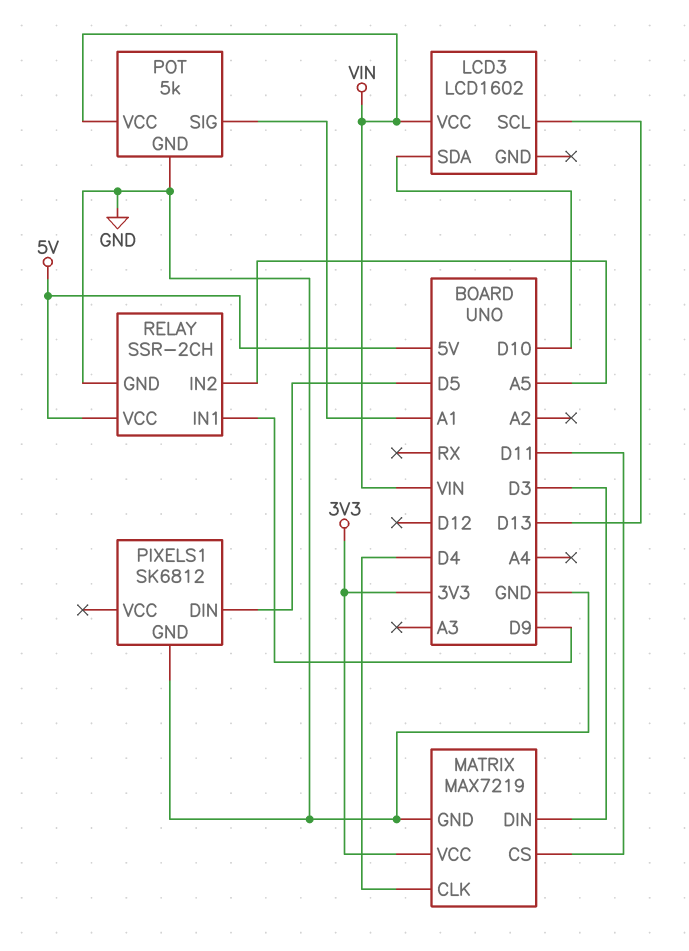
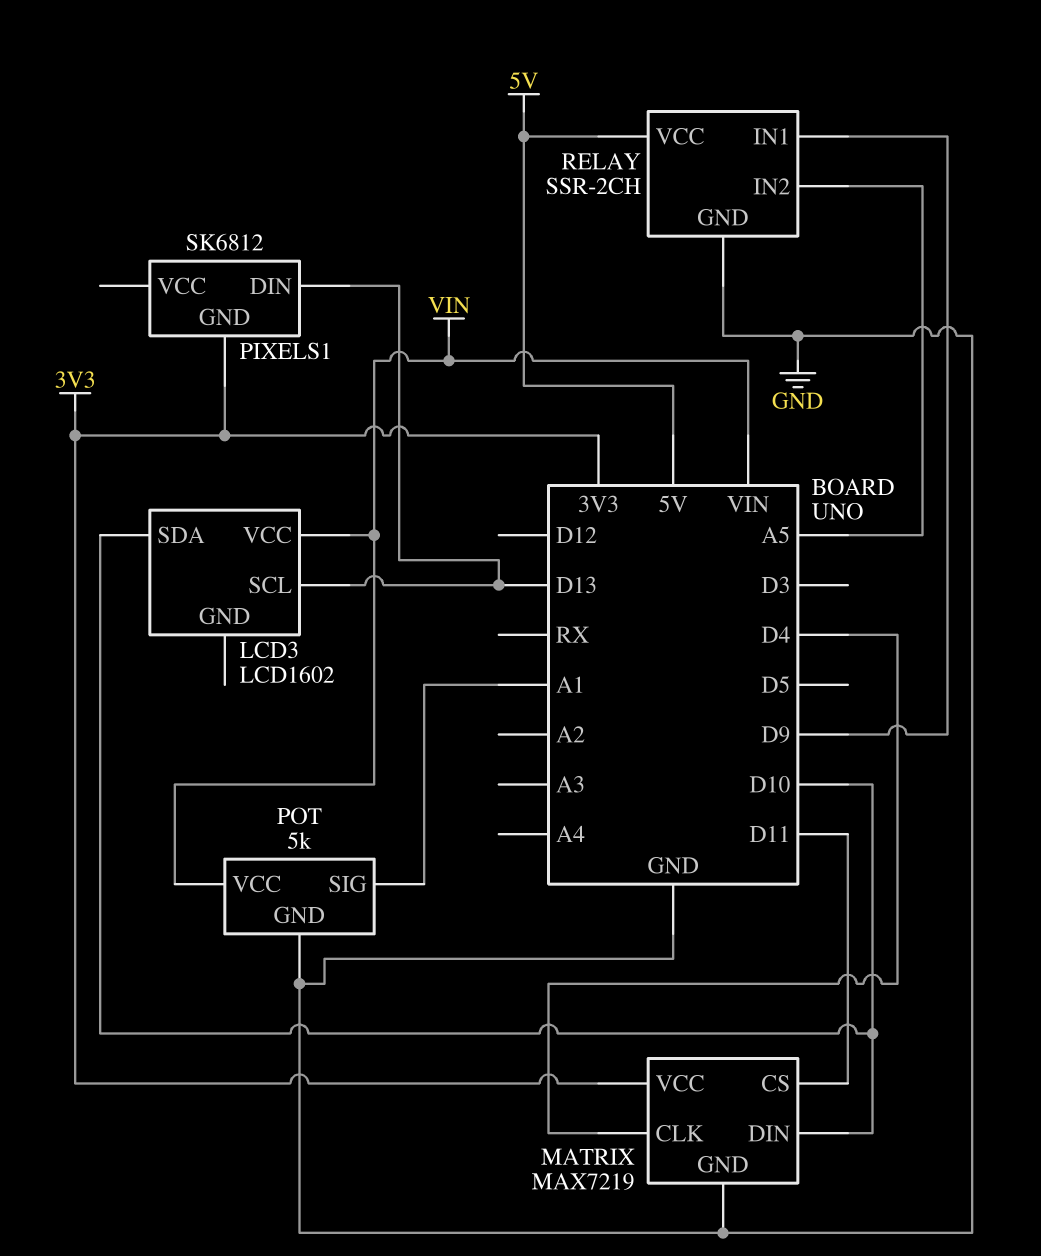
MATRIX pin DIN: D3 -> D10
PIXELS1 pin DIN: D5 -> D13
PIXELS1 pin GND: GND -> 3V3

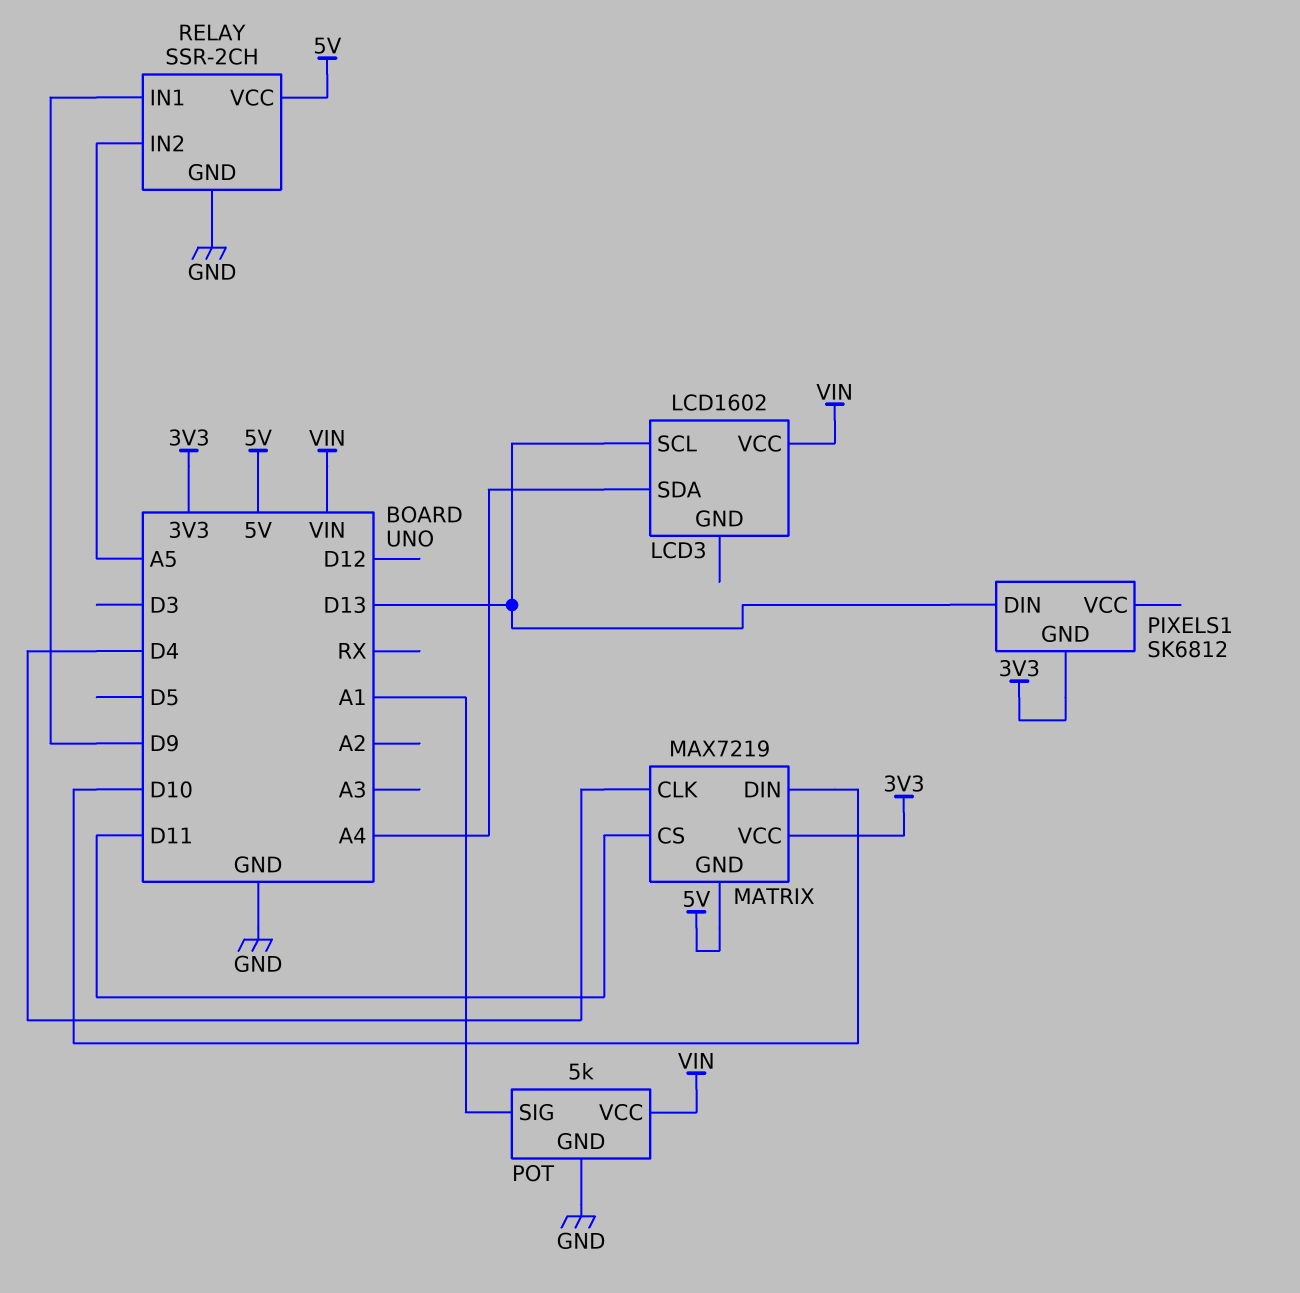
LCD3 pin SDA: D10 -> A4
MATRIX pin GND: GND -> 5V

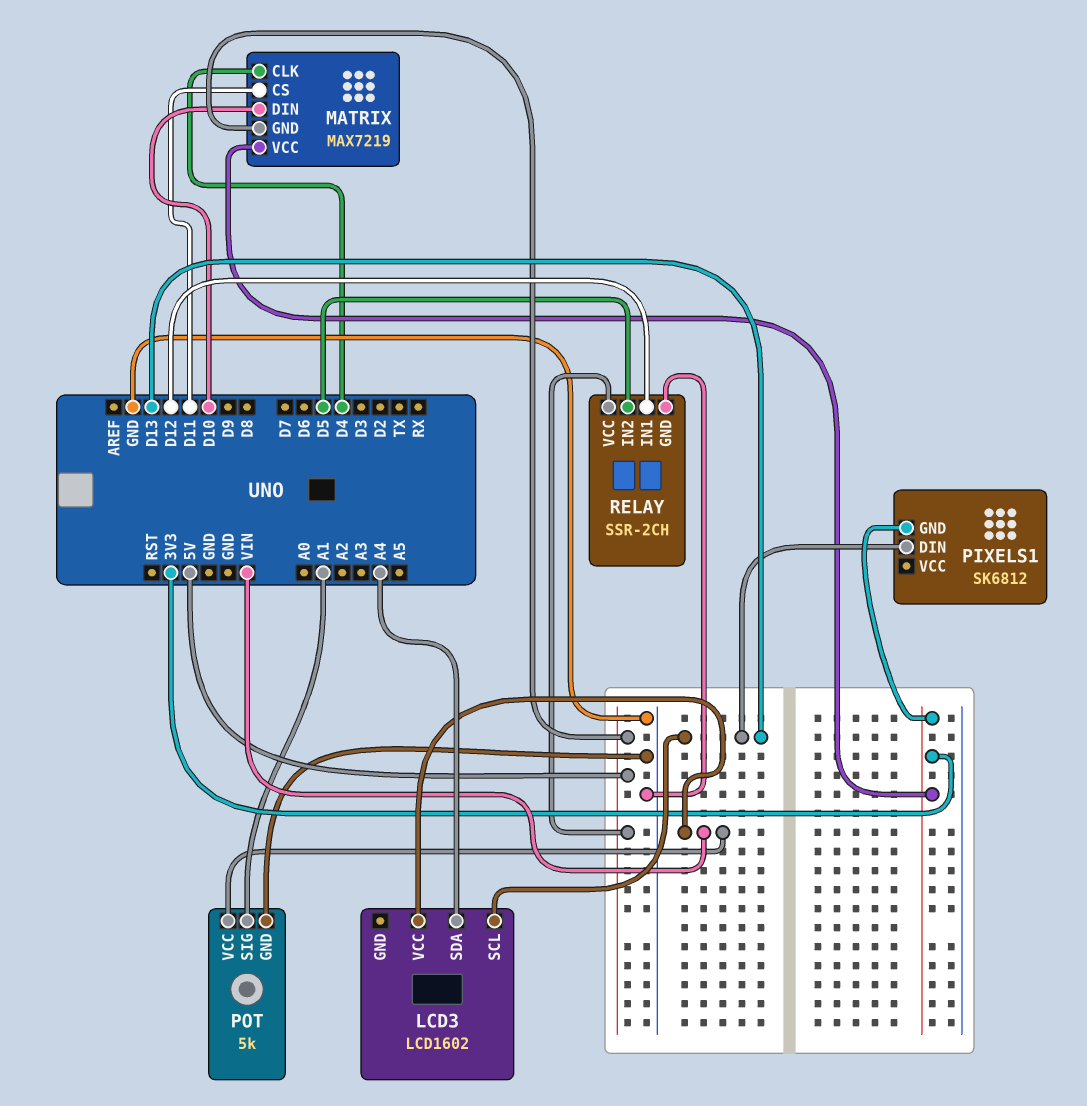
RELAY pin IN1: D9 -> D12
RELAY pin IN2: A5 -> D5

